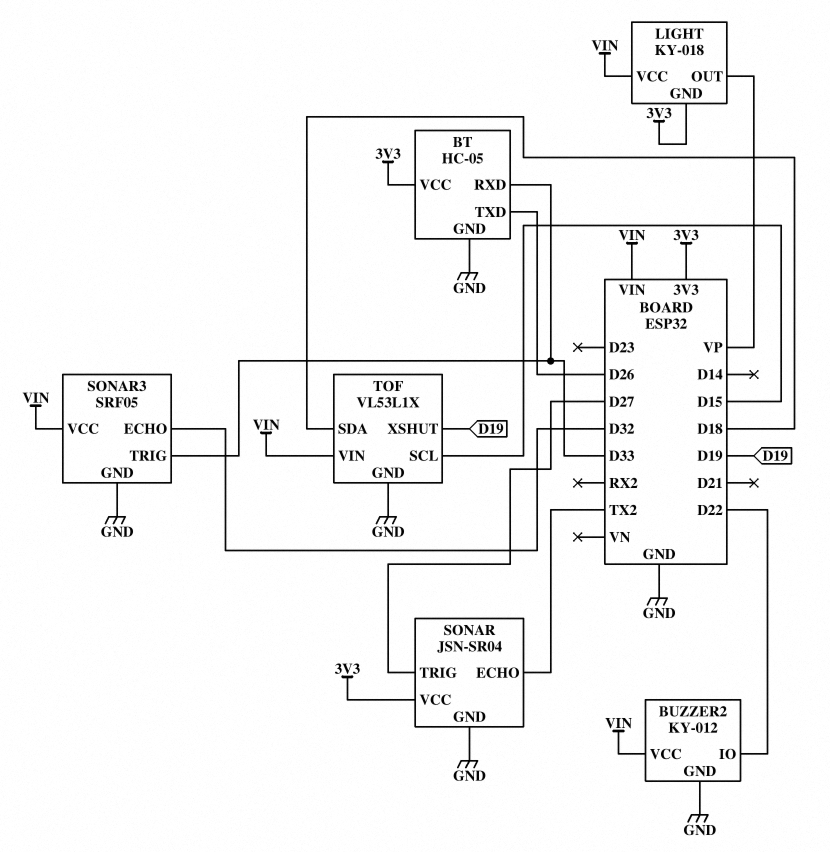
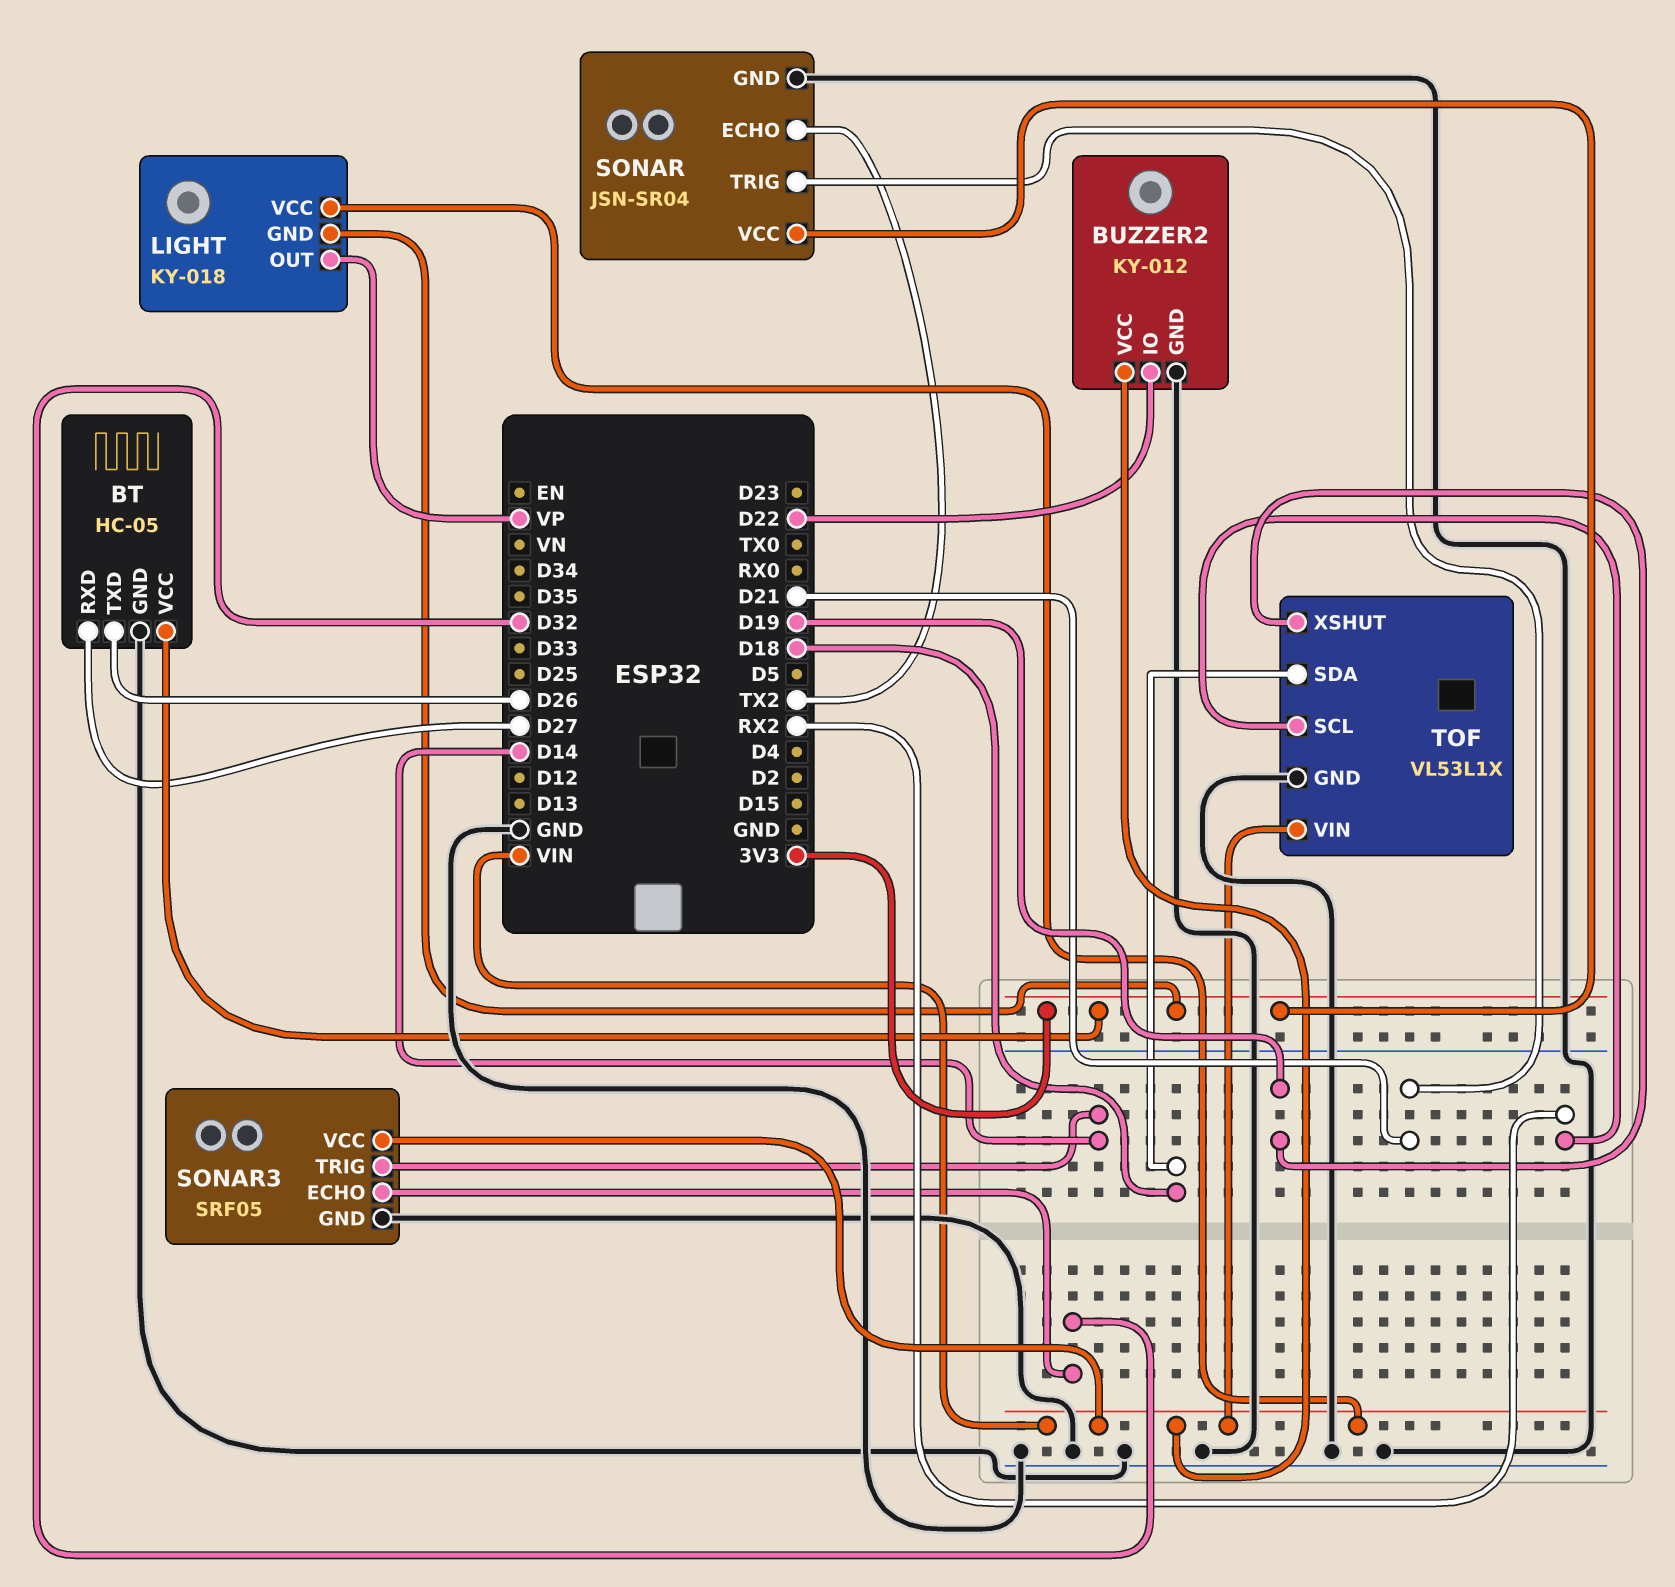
BT pin RXD: D33 -> D27
SONAR pin TRIG: D27 -> D21
SONAR3 pin TRIG: D33 -> D14
TOF pin SCL: D15 -> RX2

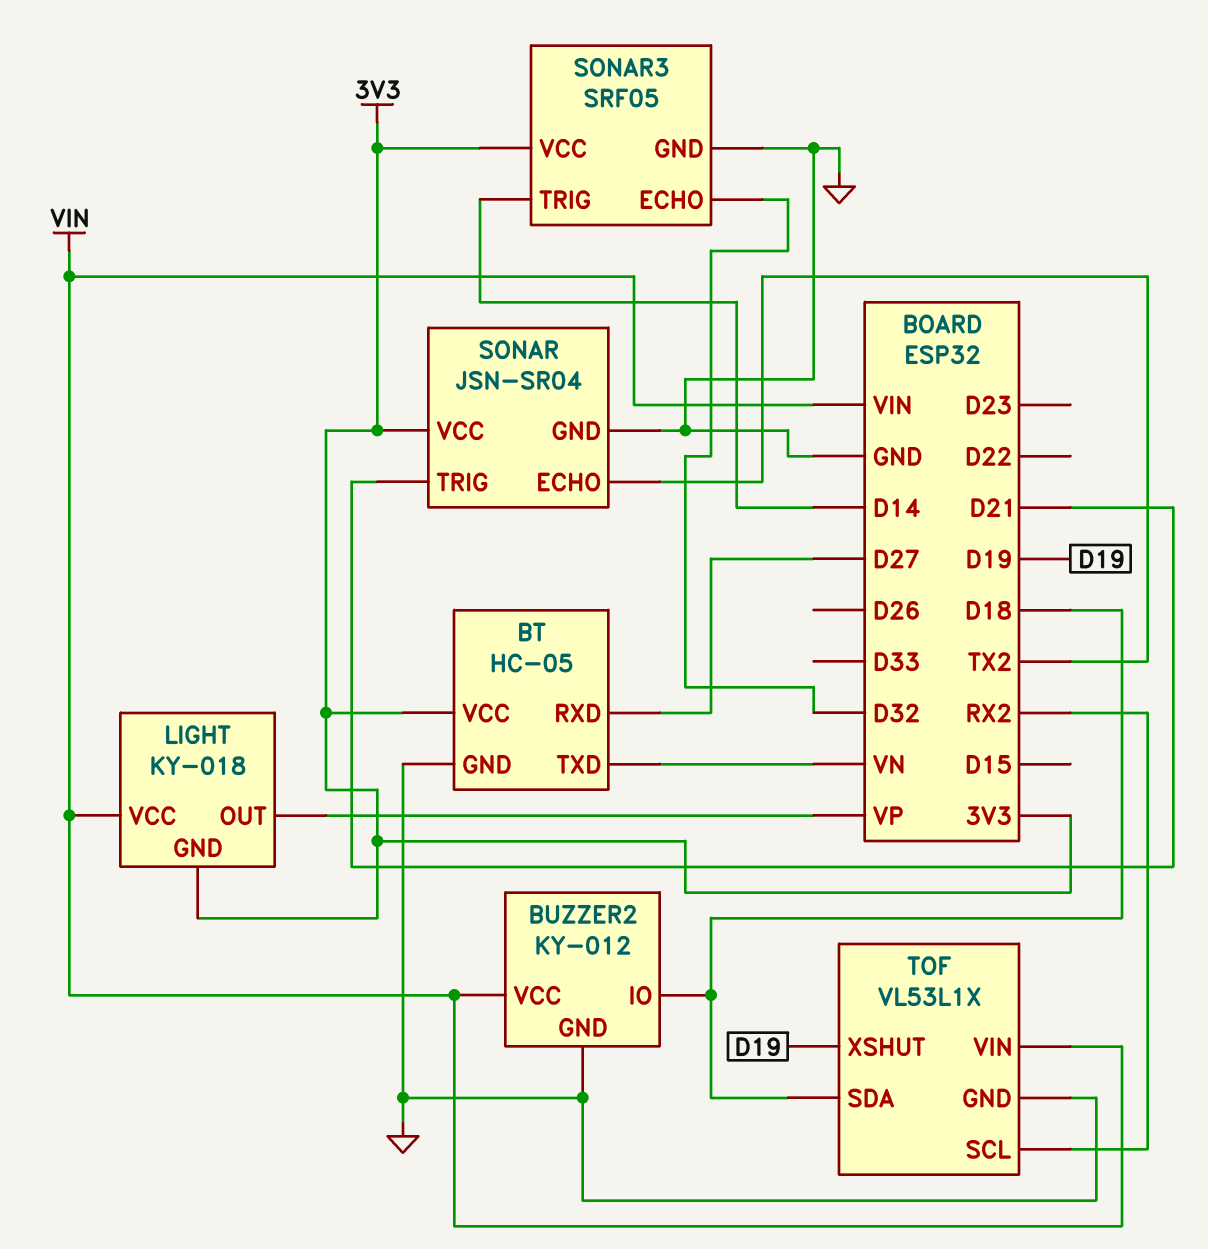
BT pin TXD: D26 -> VN
BUZZER2 pin IO: D22 -> D18
SONAR3 pin VCC: VIN -> 3V3

